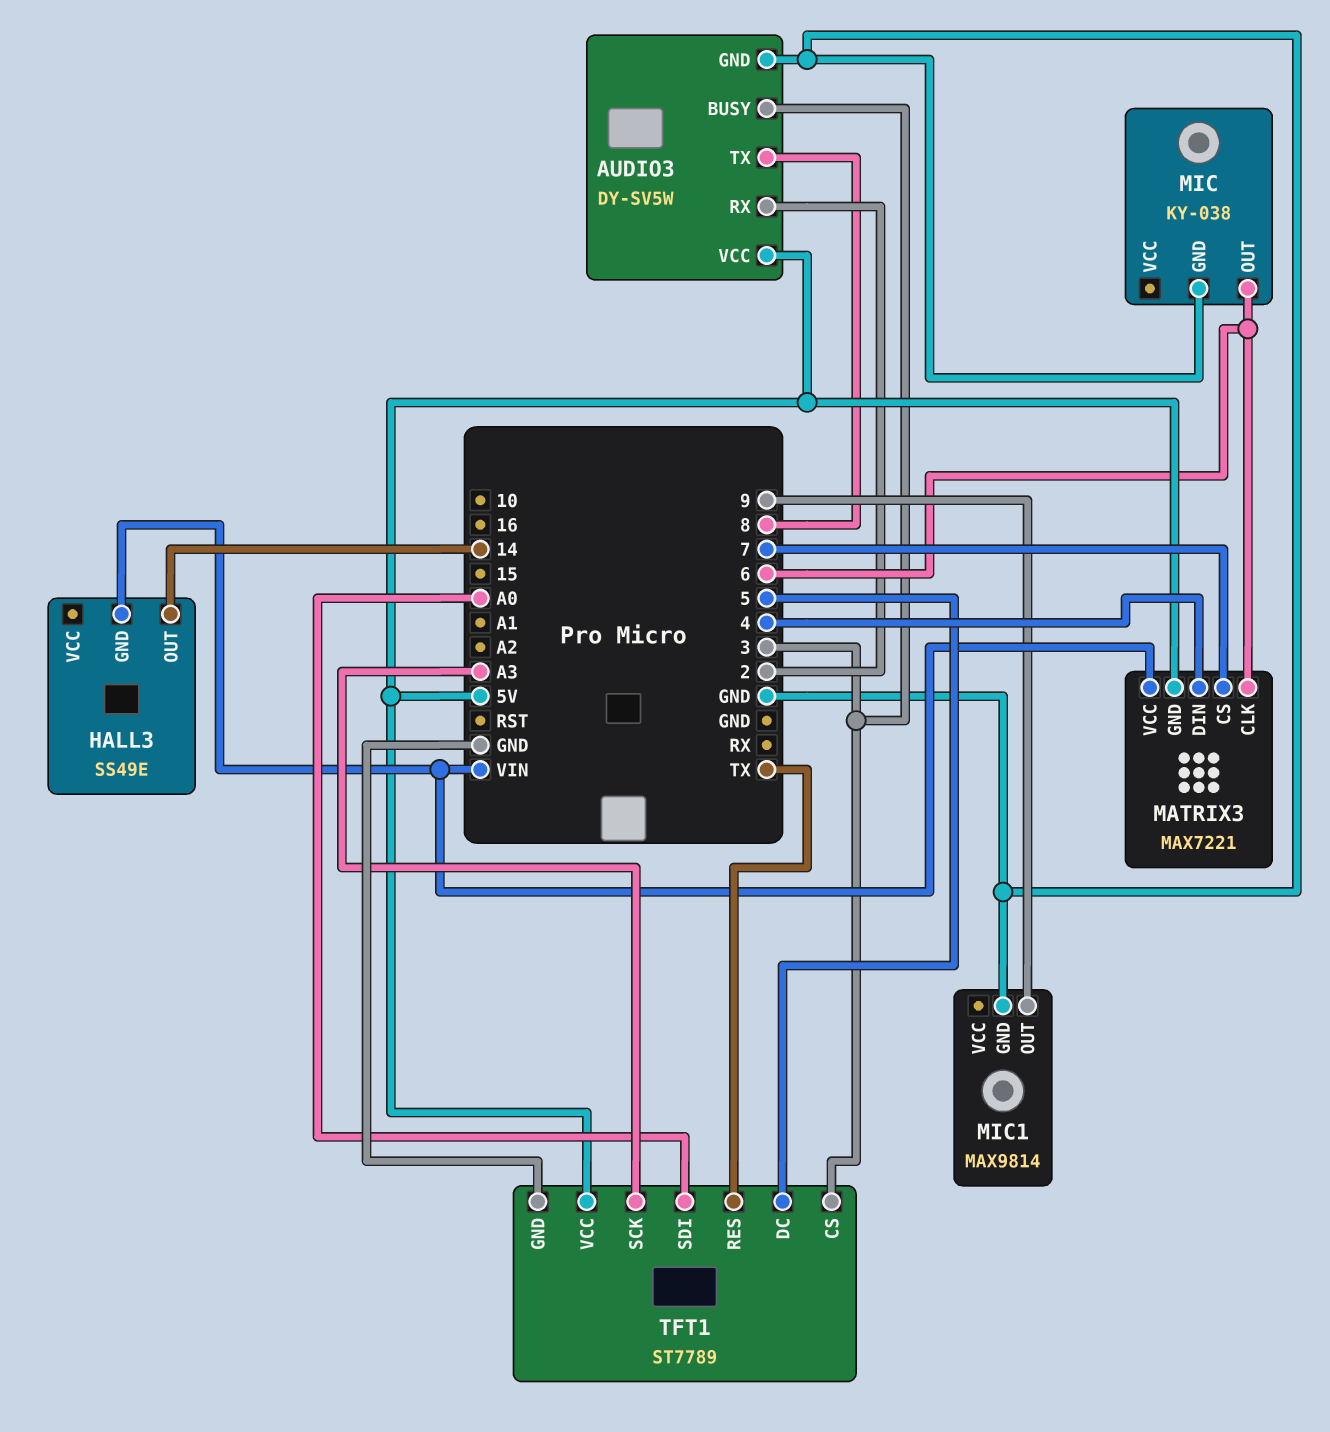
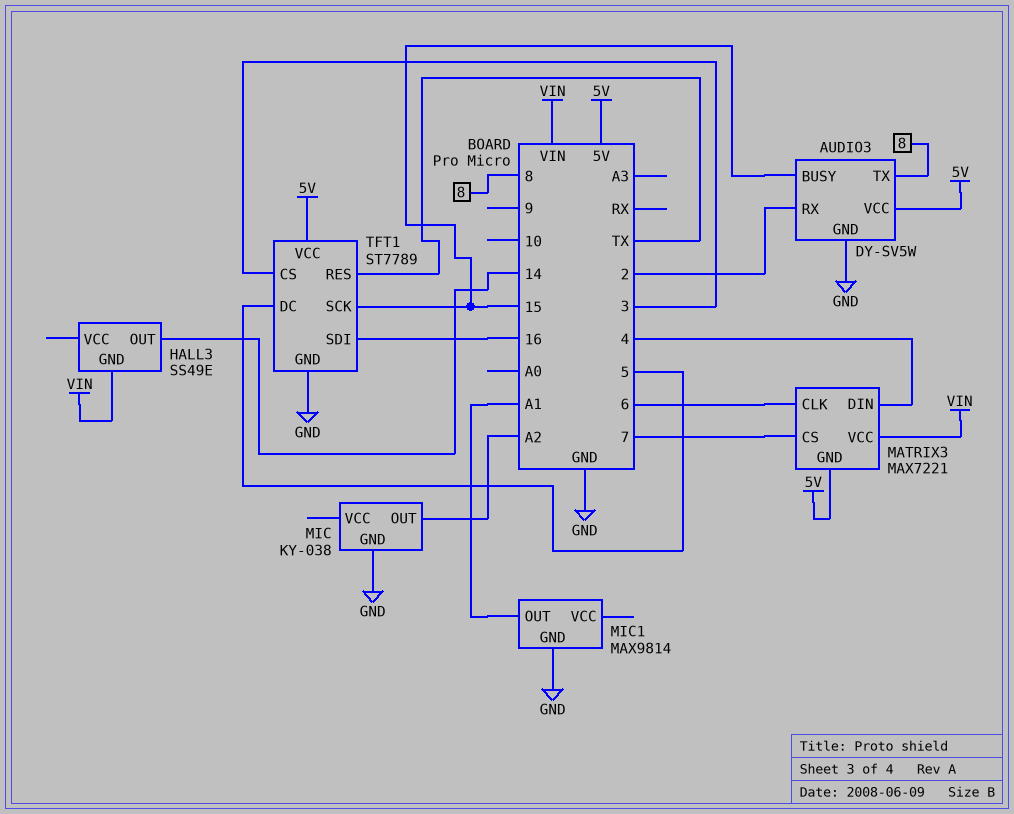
AUDIO3 pin BUSY: 3 -> 15
MIC pin OUT: 6 -> A2
MIC1 pin OUT: 9 -> A1
TFT1 pin SCK: A3 -> 15
TFT1 pin SDI: A0 -> 16

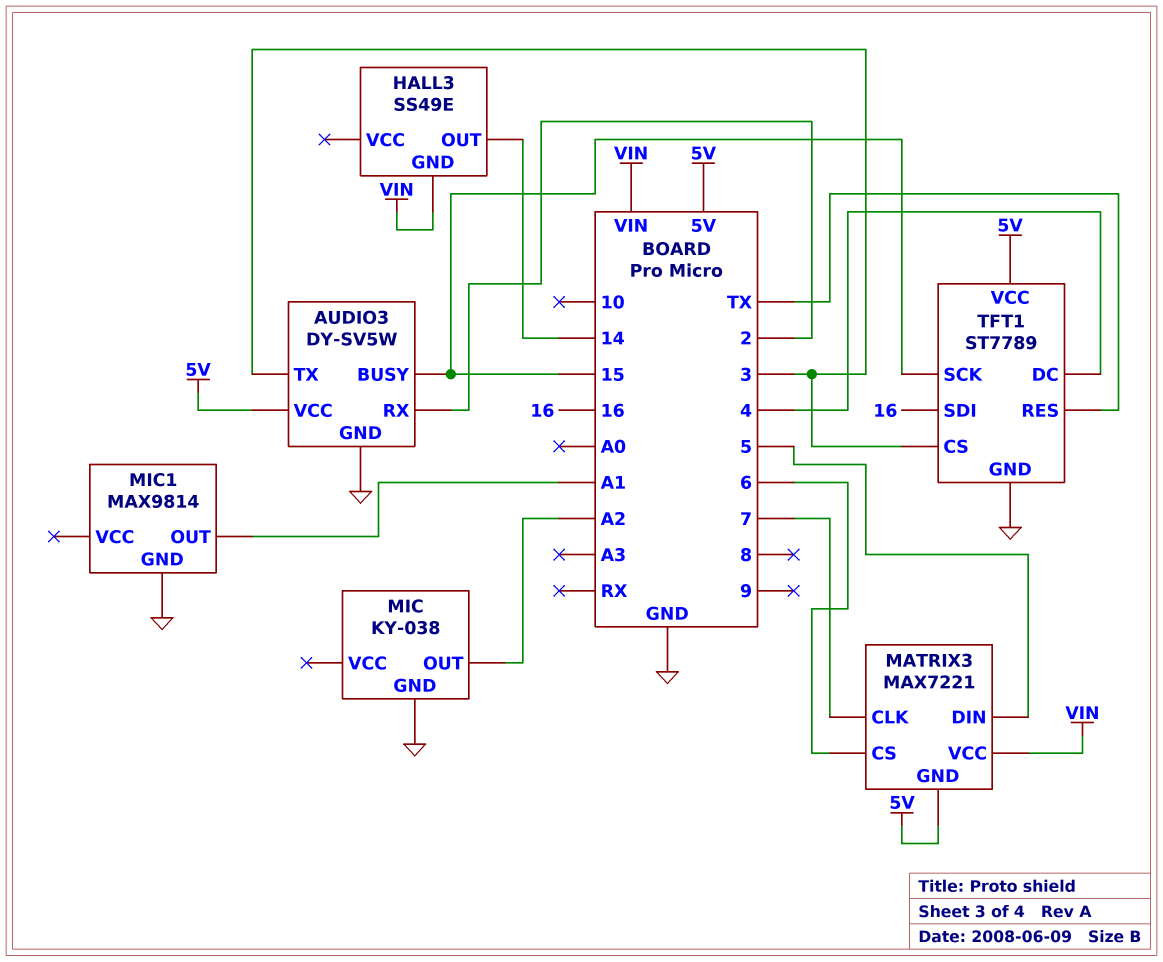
AUDIO3 pin TX: 8 -> 3
MATRIX3 pin CLK: 6 -> 7
MATRIX3 pin CS: 7 -> 6
MATRIX3 pin DIN: 4 -> 5
TFT1 pin DC: 5 -> 4

